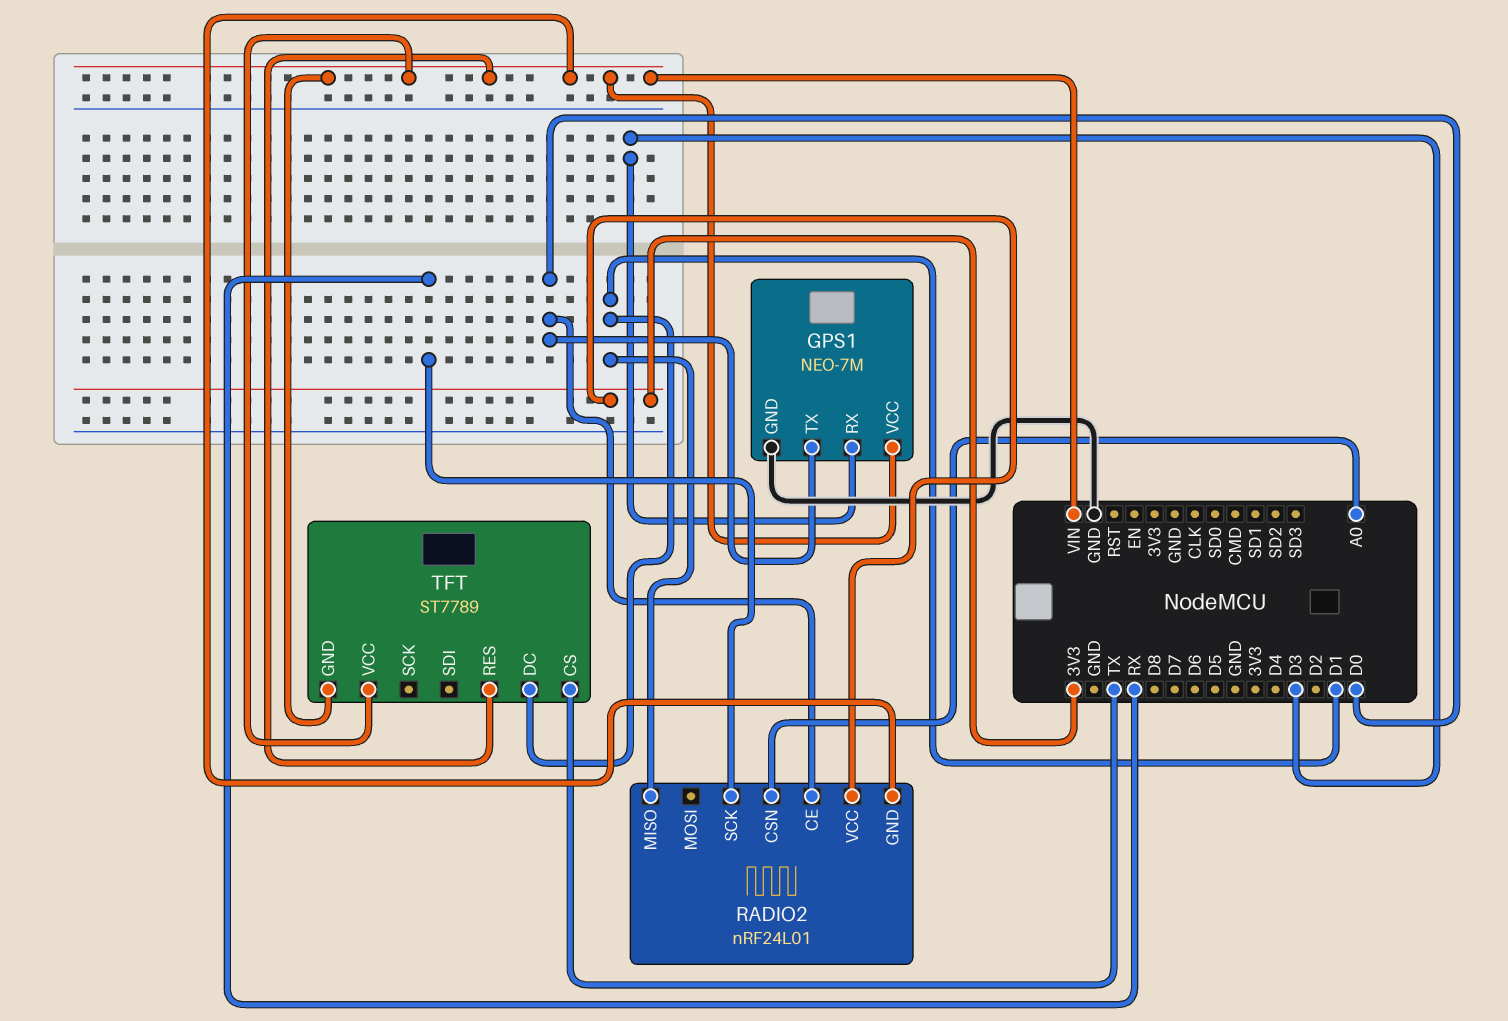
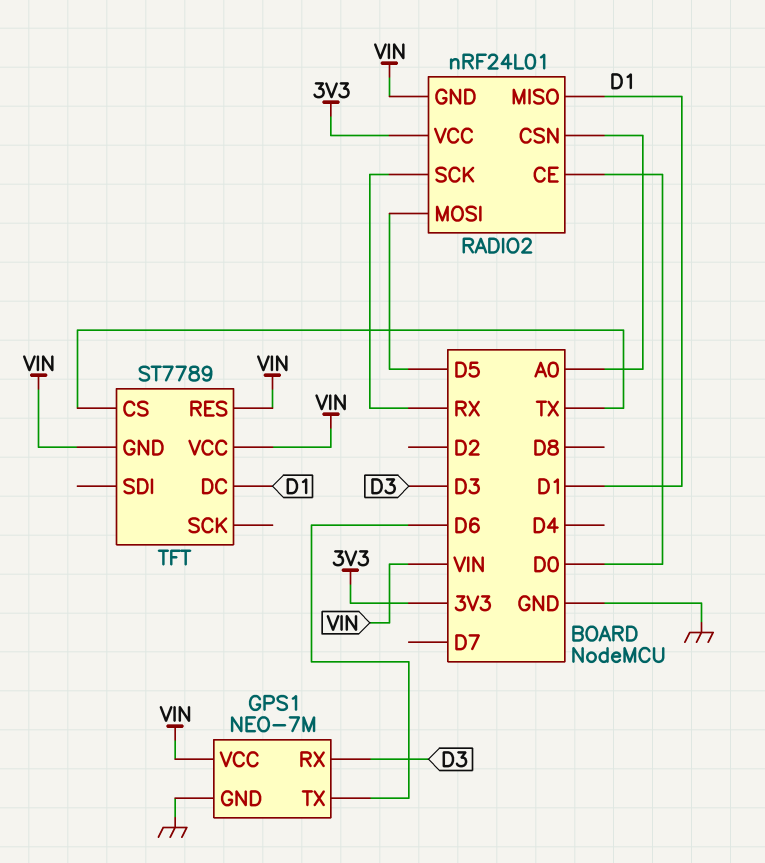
GPS1 pin TX: D0 -> D6
RADIO2 pin MOSI: none -> D5

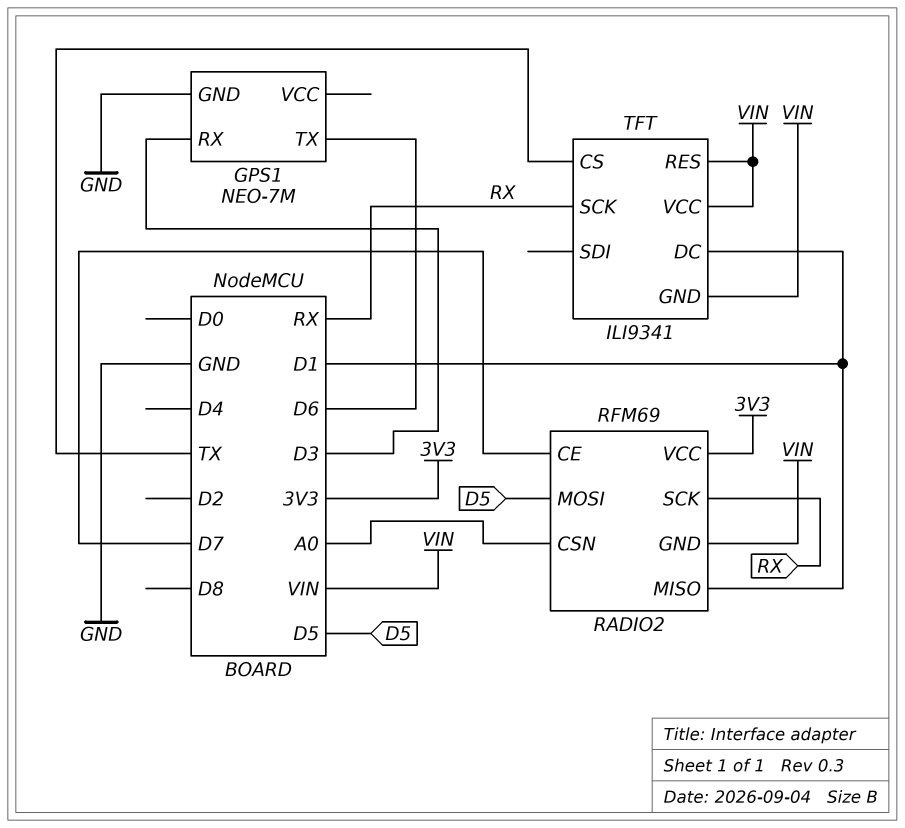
GPS1 pin VCC: VIN -> none
RADIO2: nRF24L01 -> RFM69
RADIO2 pin CE: D0 -> D7
TFT: ST7789 -> ILI9341
TFT pin SCK: none -> RX

